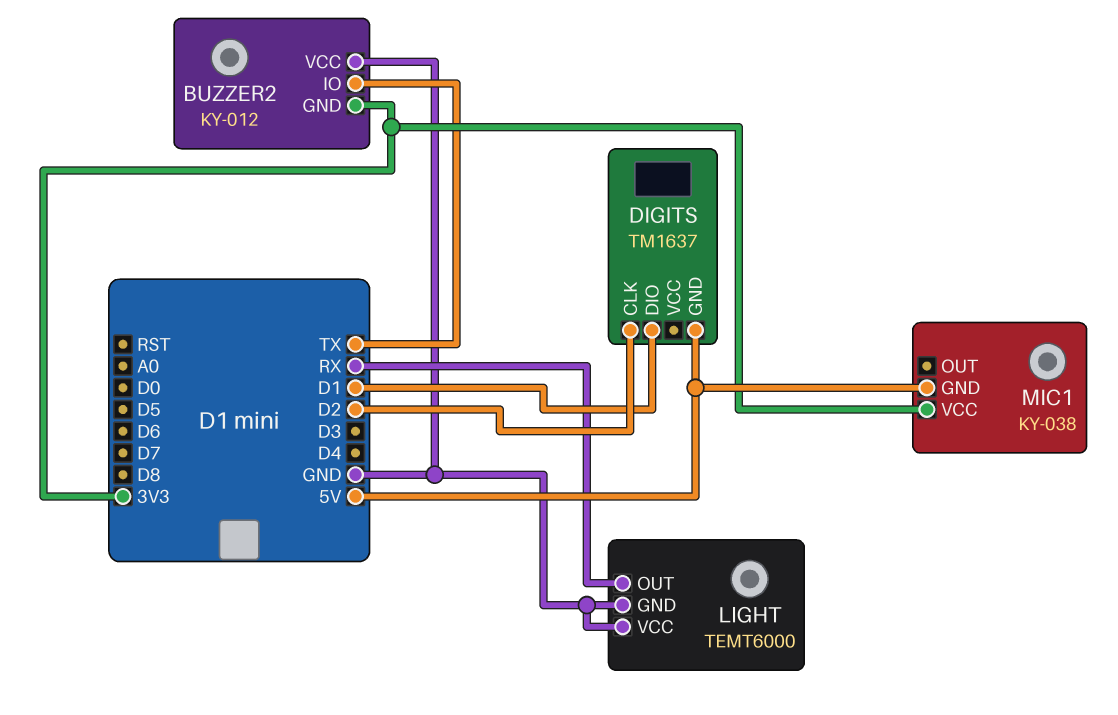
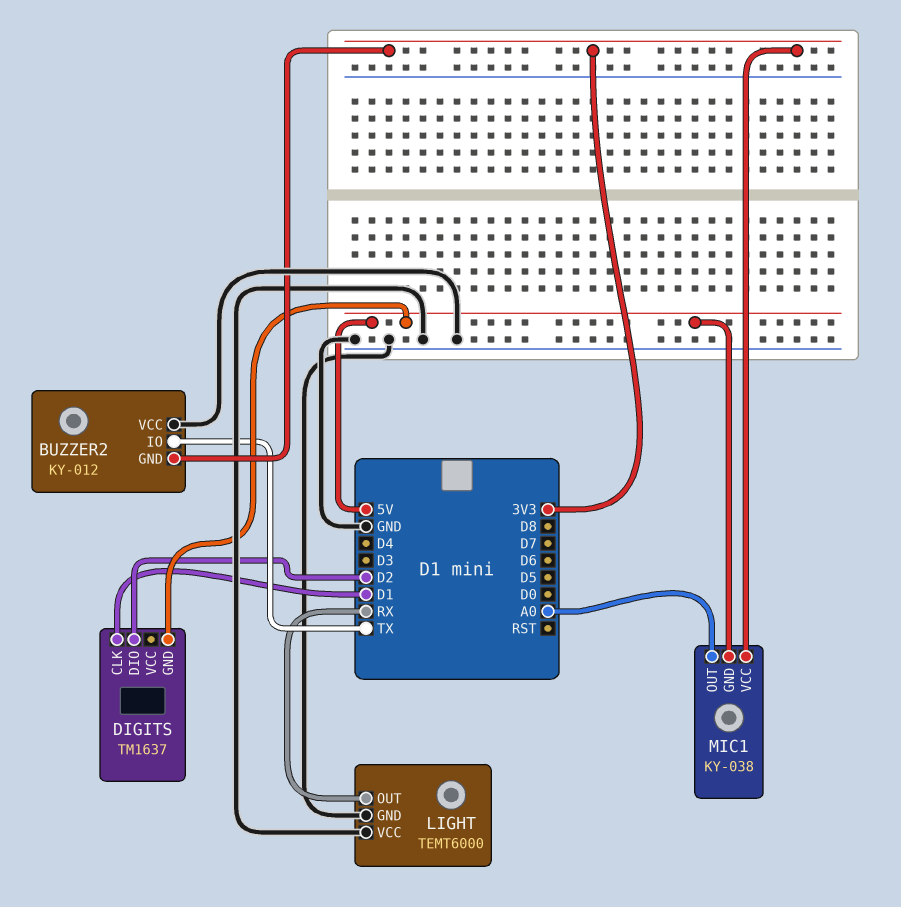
DIGITS pin CLK: D2 -> D1
DIGITS pin DIO: D1 -> D2
MIC1 pin OUT: none -> A0

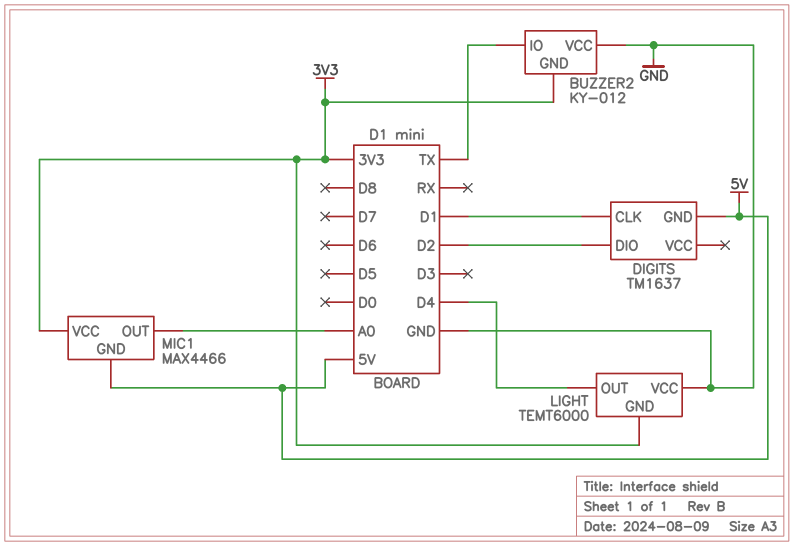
LIGHT pin GND: GND -> 3V3
LIGHT pin OUT: RX -> D4
MIC1: KY-038 -> MAX4466

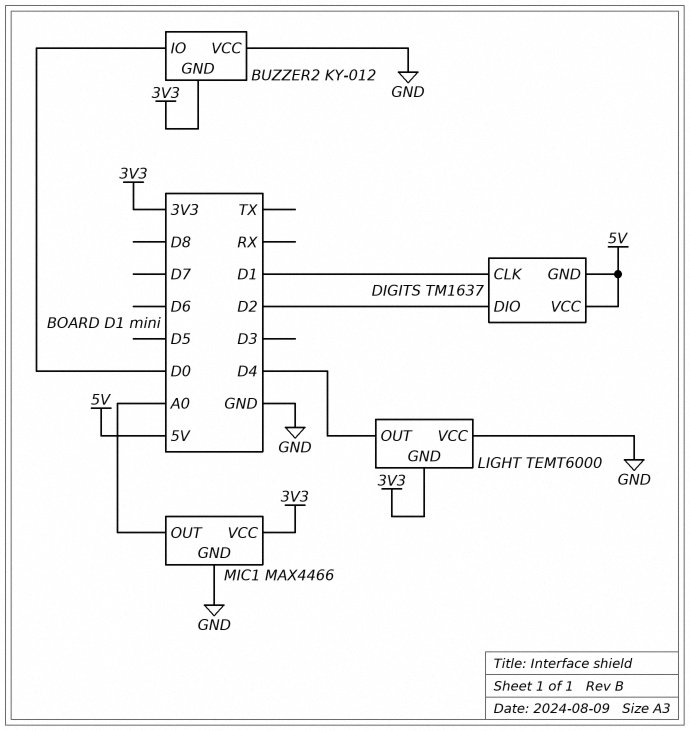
BUZZER2 pin IO: TX -> D0
DIGITS pin VCC: none -> 5V
MIC1 pin GND: 5V -> GND

